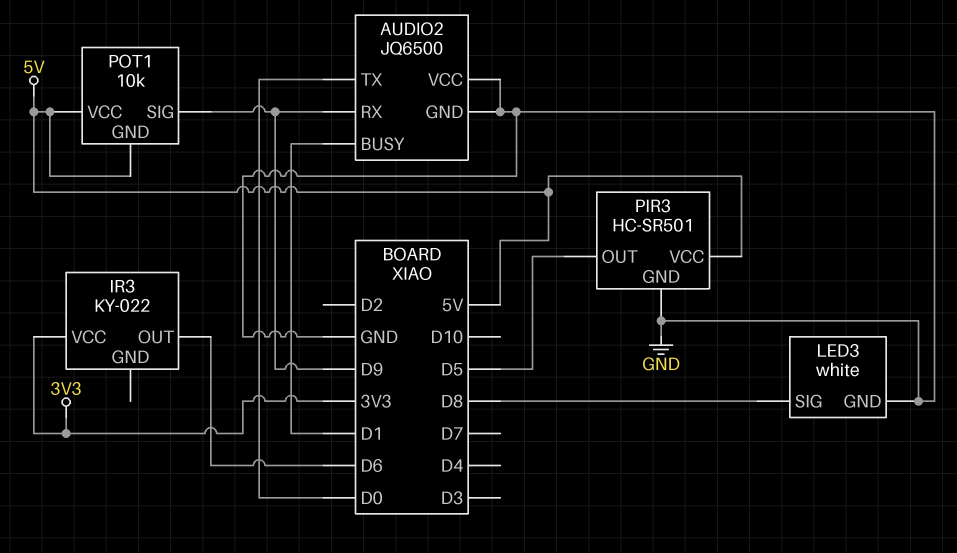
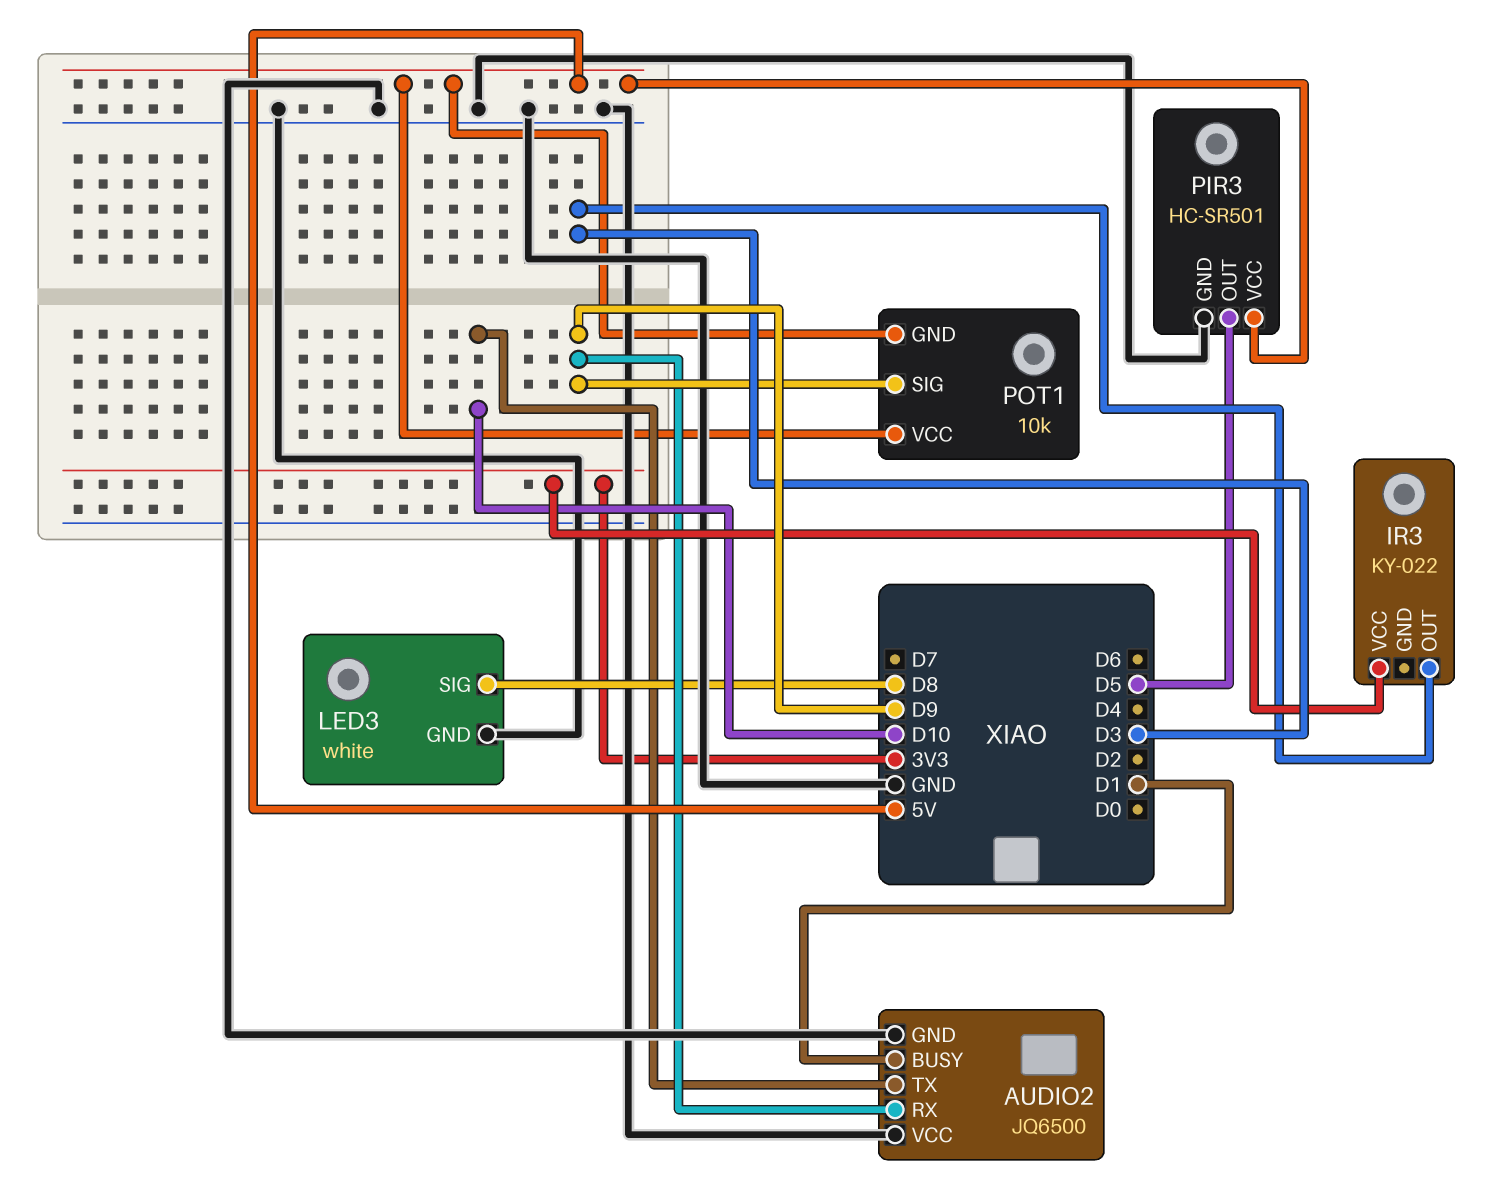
AUDIO2 pin TX: D0 -> D10
IR3 pin OUT: D6 -> D3

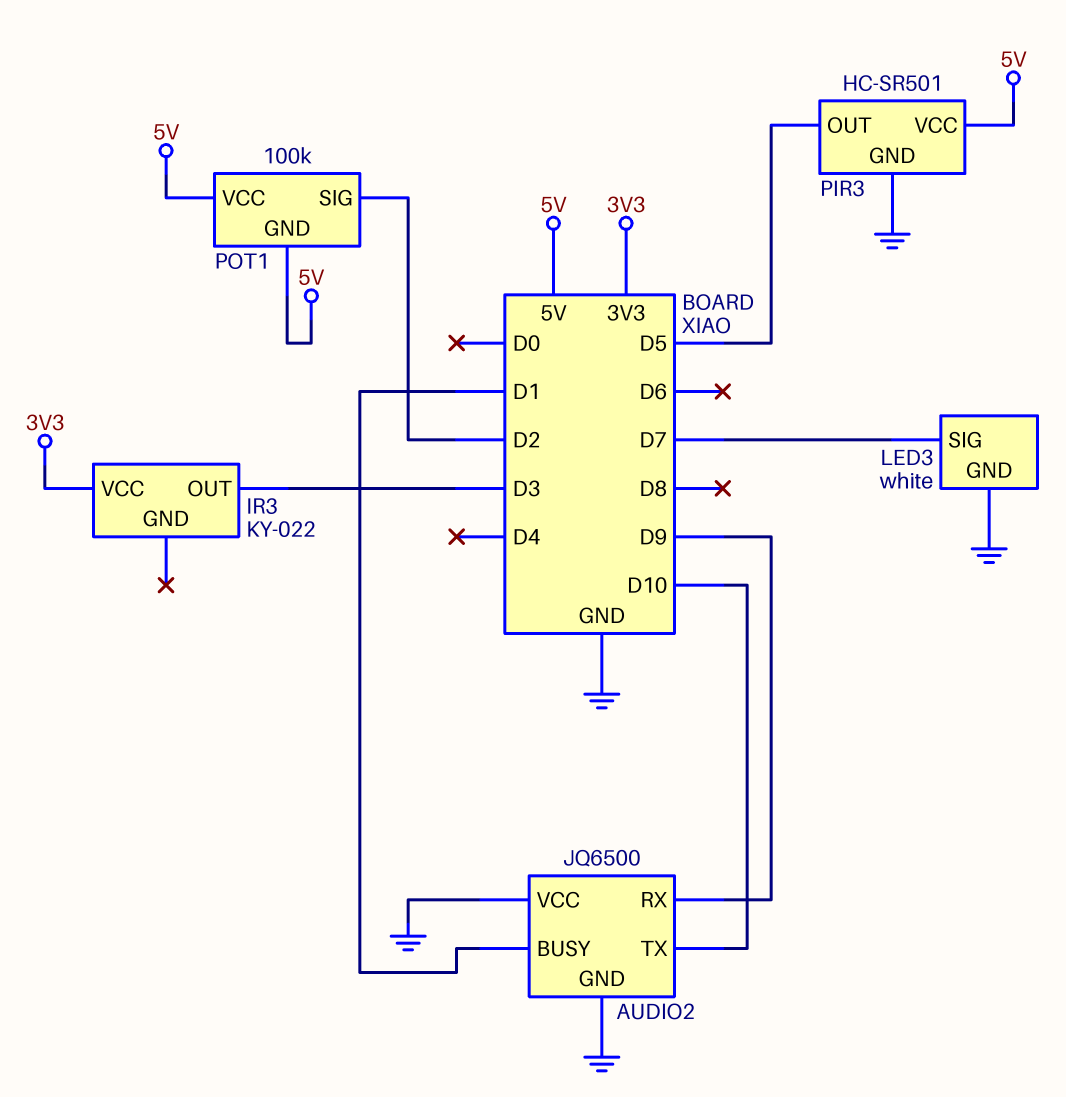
LED3 pin SIG: D8 -> D7
POT1: 10k -> 100k
POT1 pin SIG: D9 -> D2

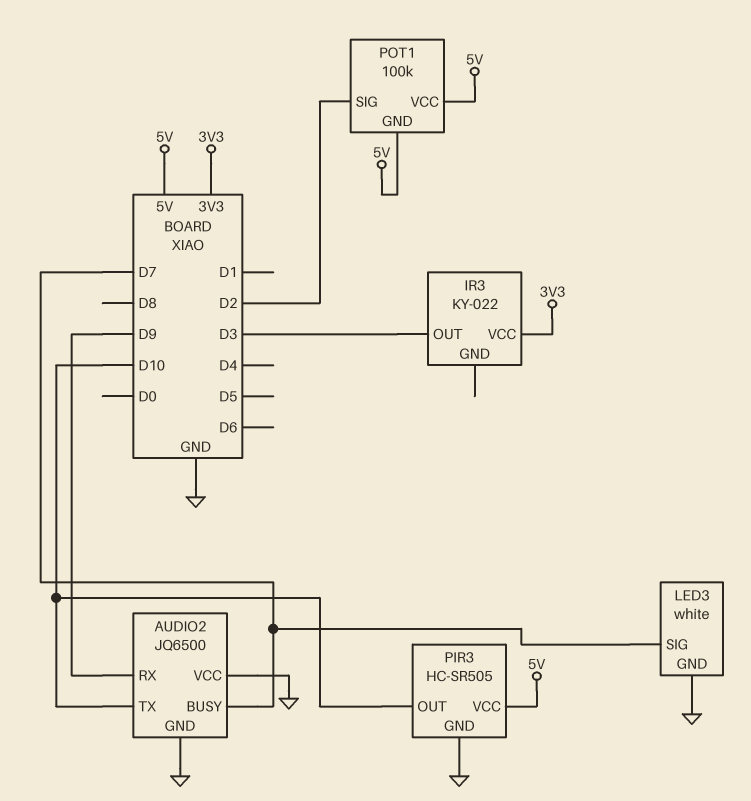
AUDIO2 pin BUSY: D1 -> D7
PIR3: HC-SR501 -> HC-SR505
PIR3 pin OUT: D5 -> D10

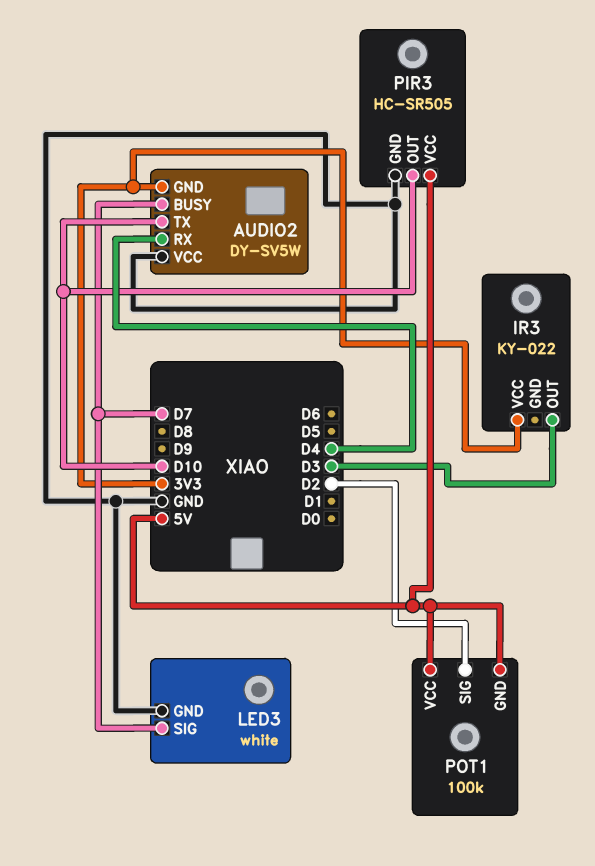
AUDIO2: JQ6500 -> DY-SV5W
AUDIO2 pin GND: GND -> 3V3
AUDIO2 pin RX: D9 -> D4

